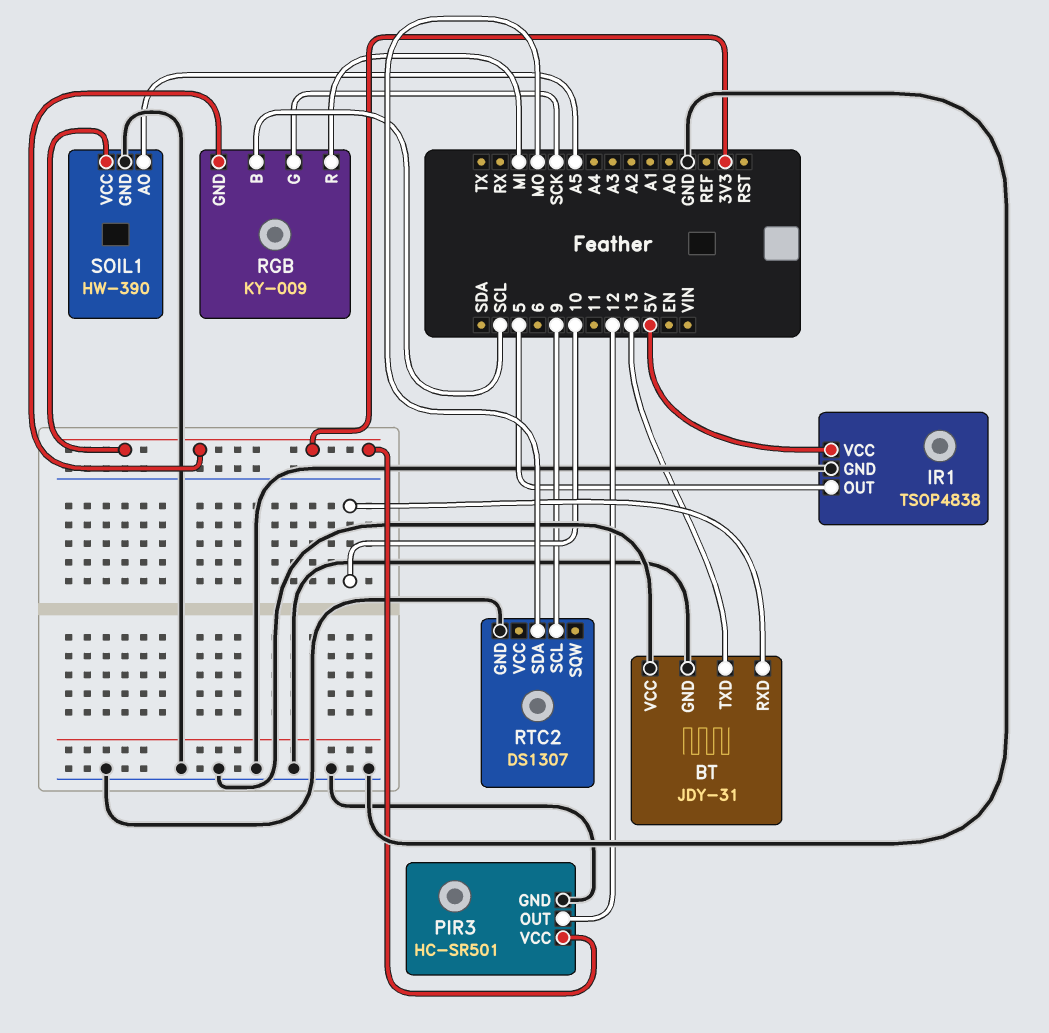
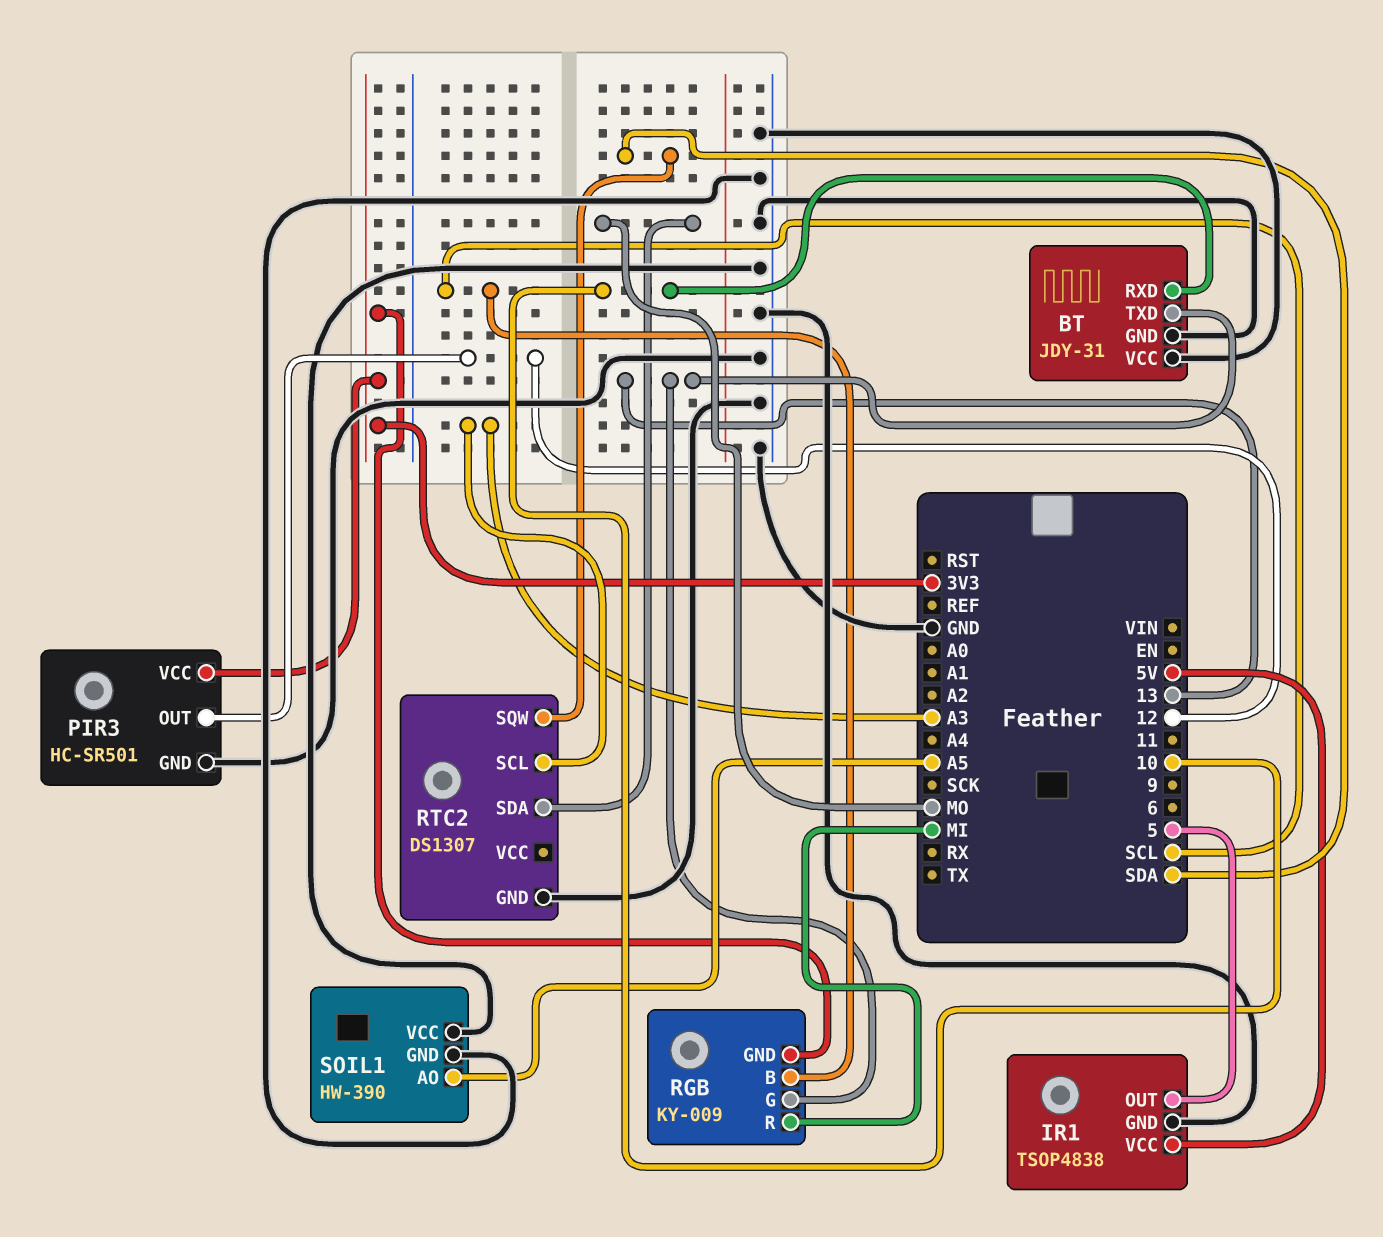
RGB pin G: SCK -> 13
RTC2 pin SCL: 9 -> A3
RTC2 pin SQW: none -> SDA
SOIL1 pin VCC: 3V3 -> GND

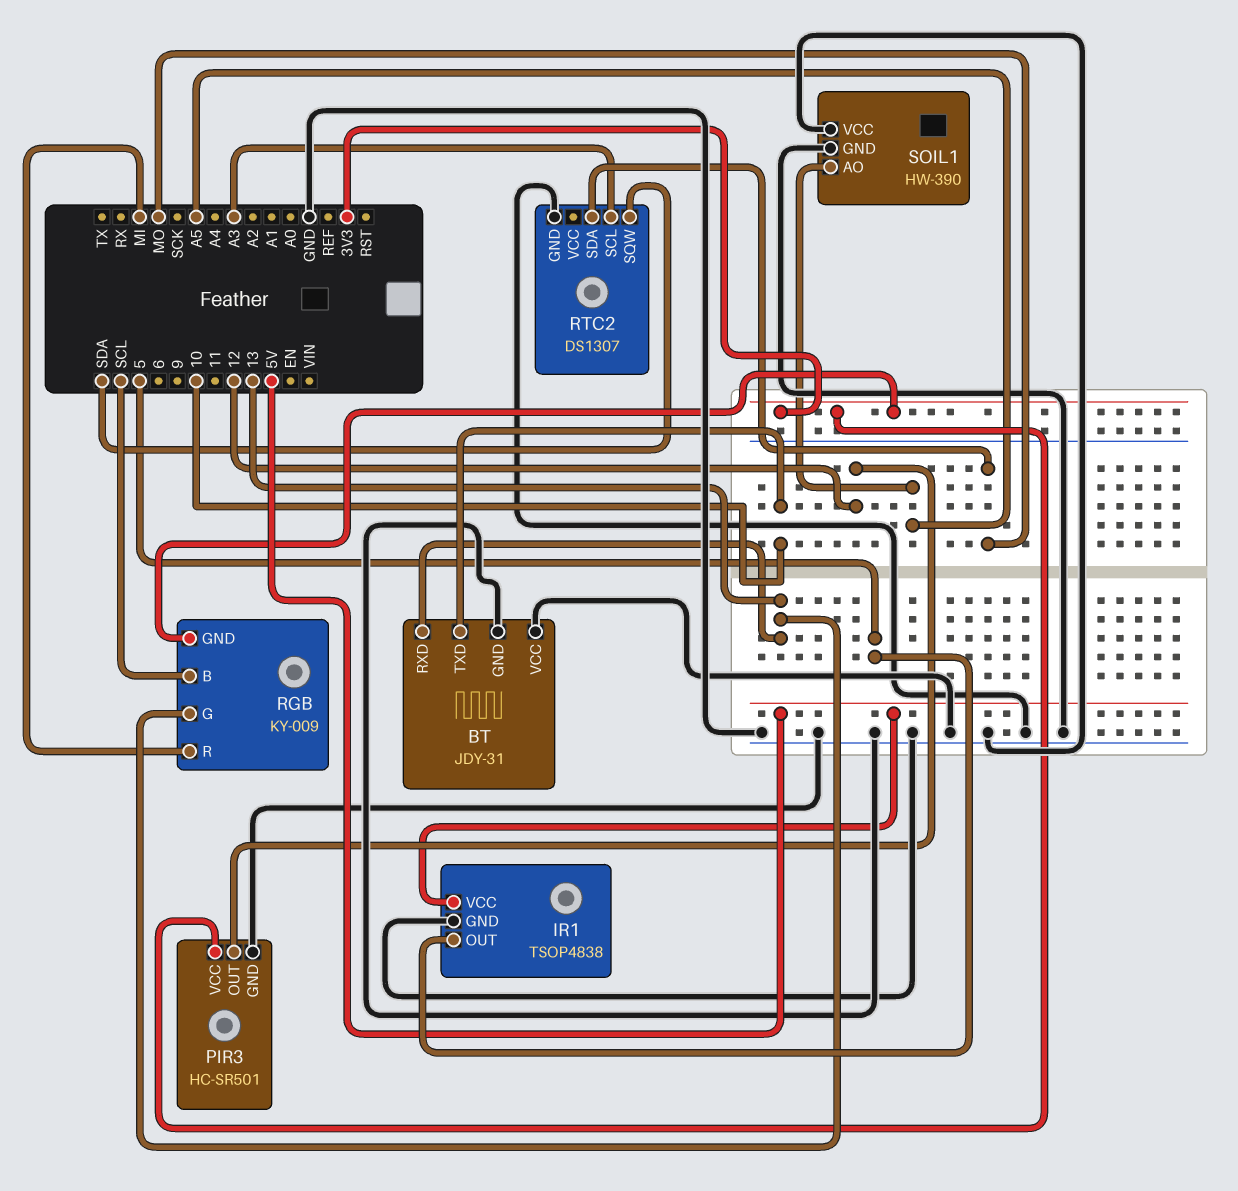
BT pin RXD: 10 -> 13
BT pin TXD: 13 -> 10

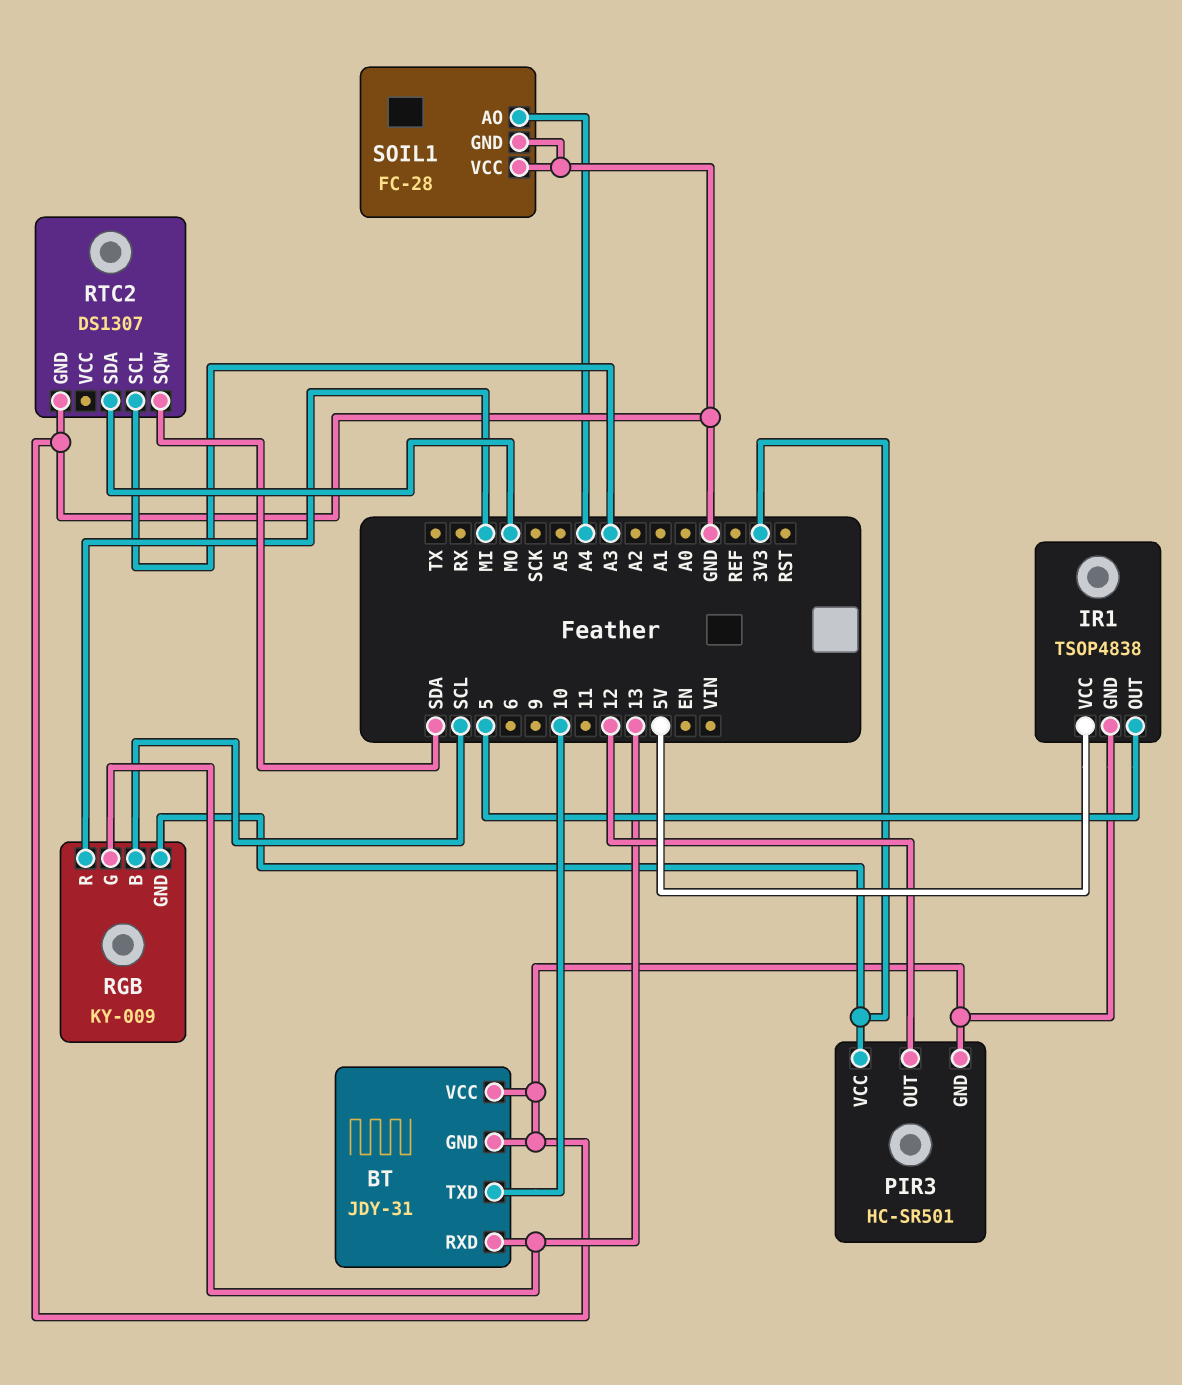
SOIL1: HW-390 -> FC-28
SOIL1 pin AO: A5 -> A4

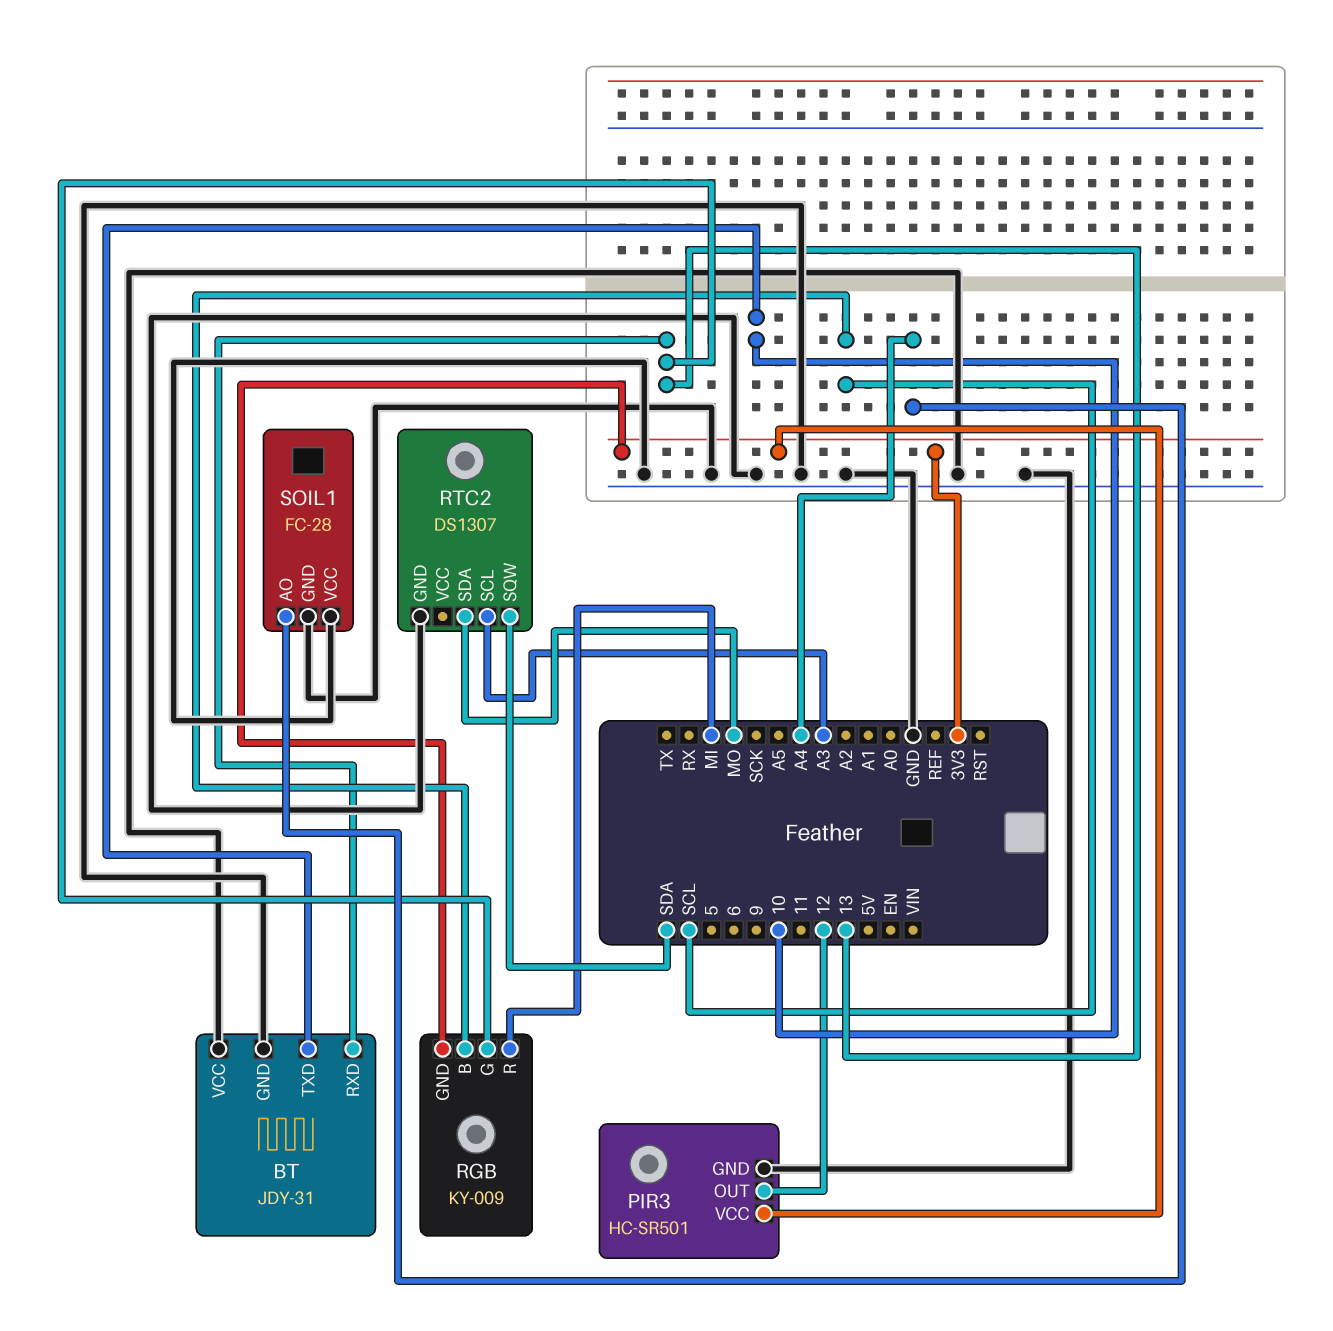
IR1: TSOP4838 -> none
IR1 pin GND: GND -> none
IR1 pin OUT: 5 -> none
IR1 pin VCC: 5V -> none

